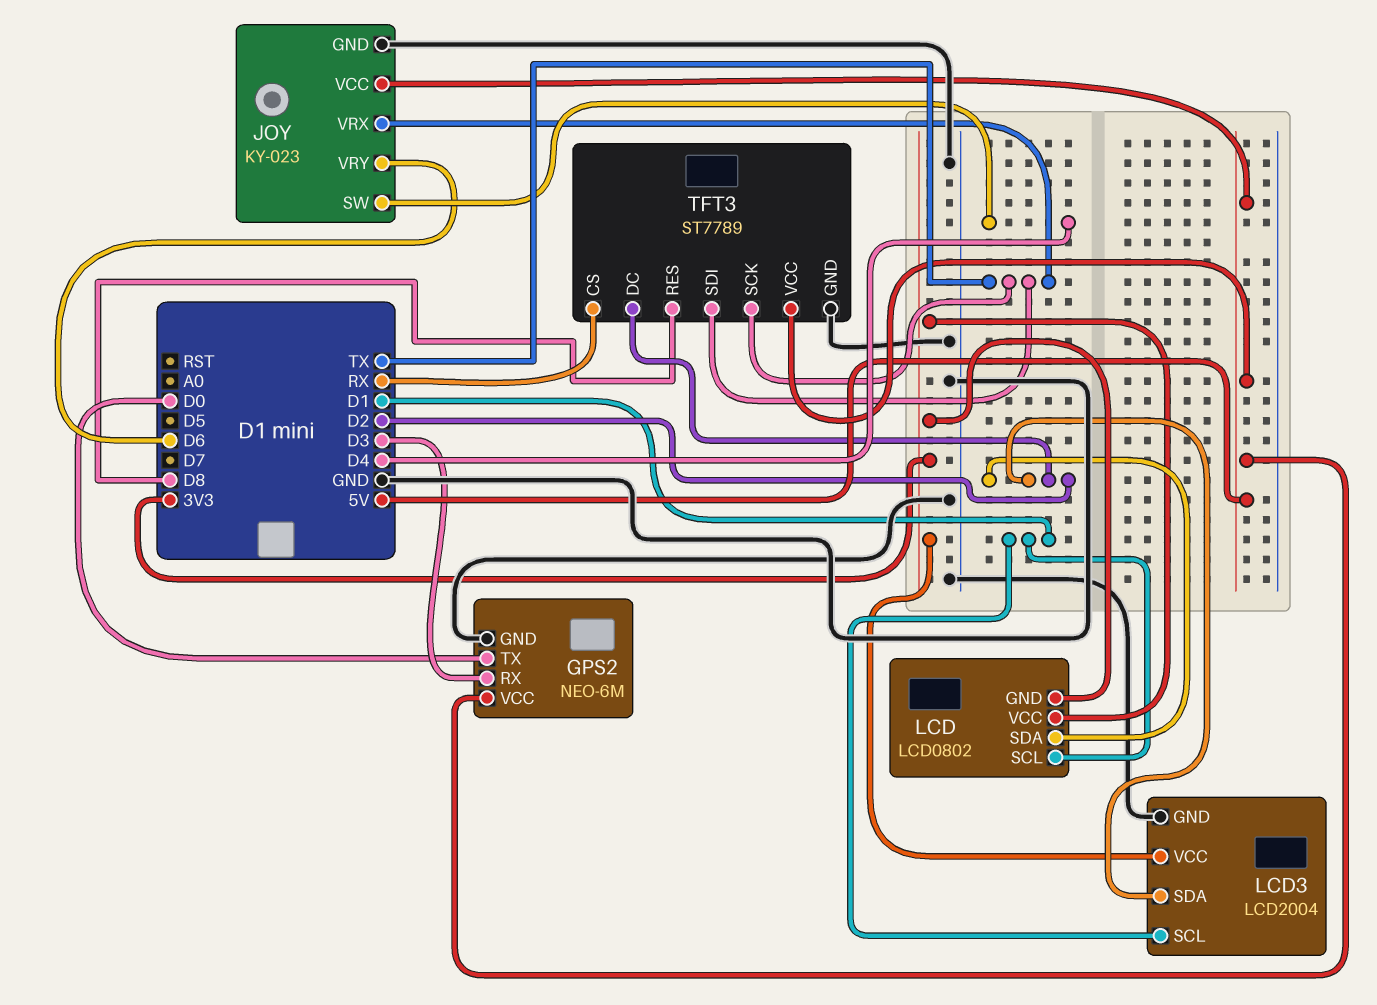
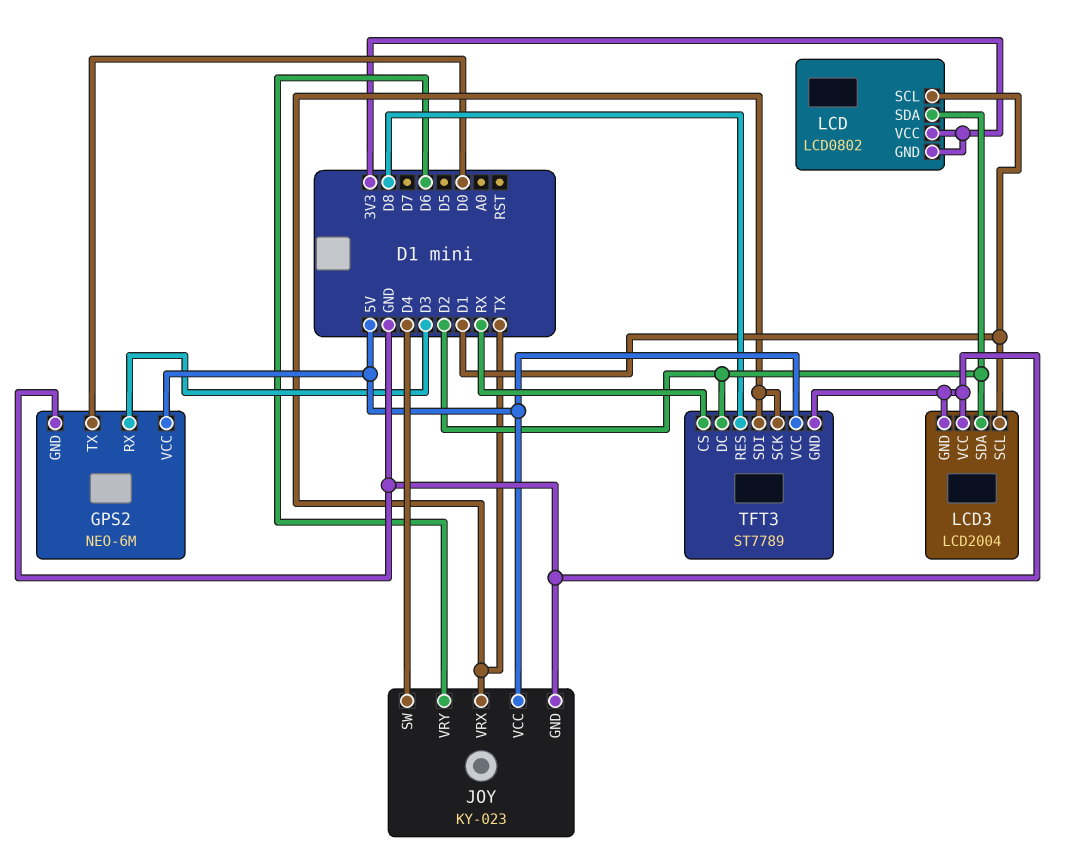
LCD3 pin VCC: 3V3 -> GND

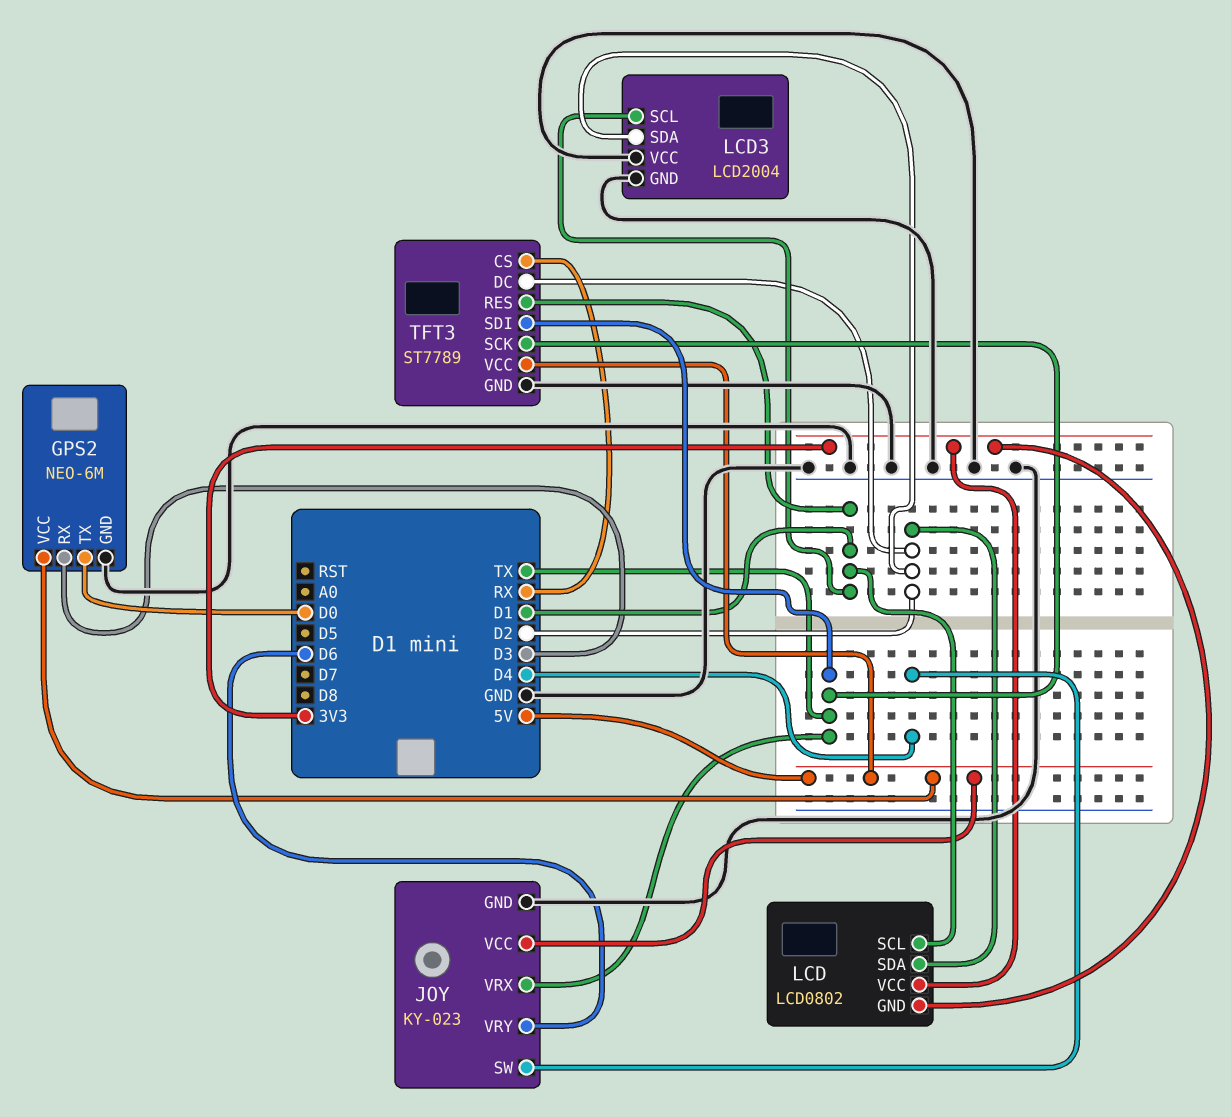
TFT3 pin RES: D8 -> D1

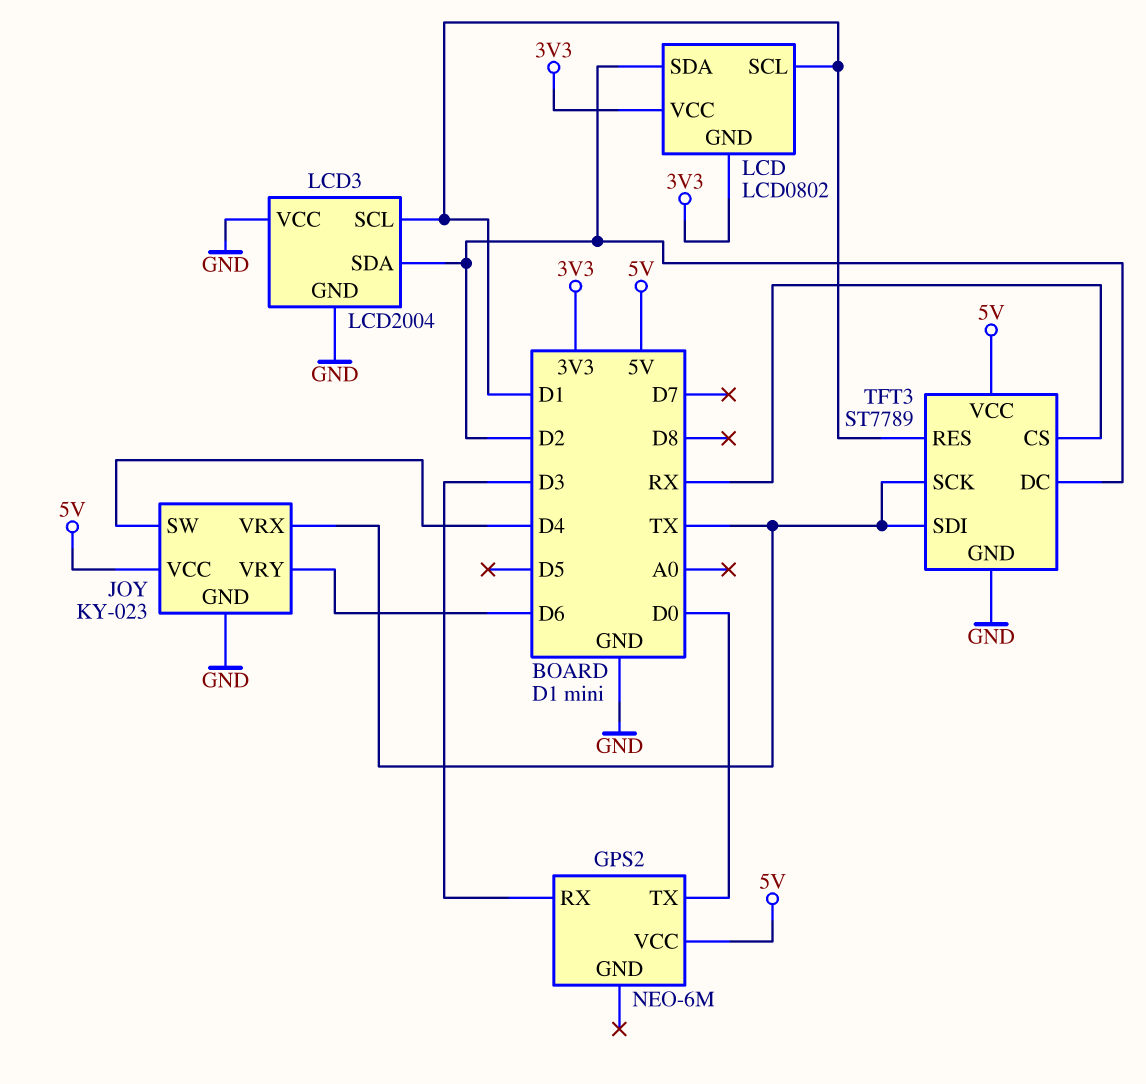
GPS2 pin GND: GND -> none

